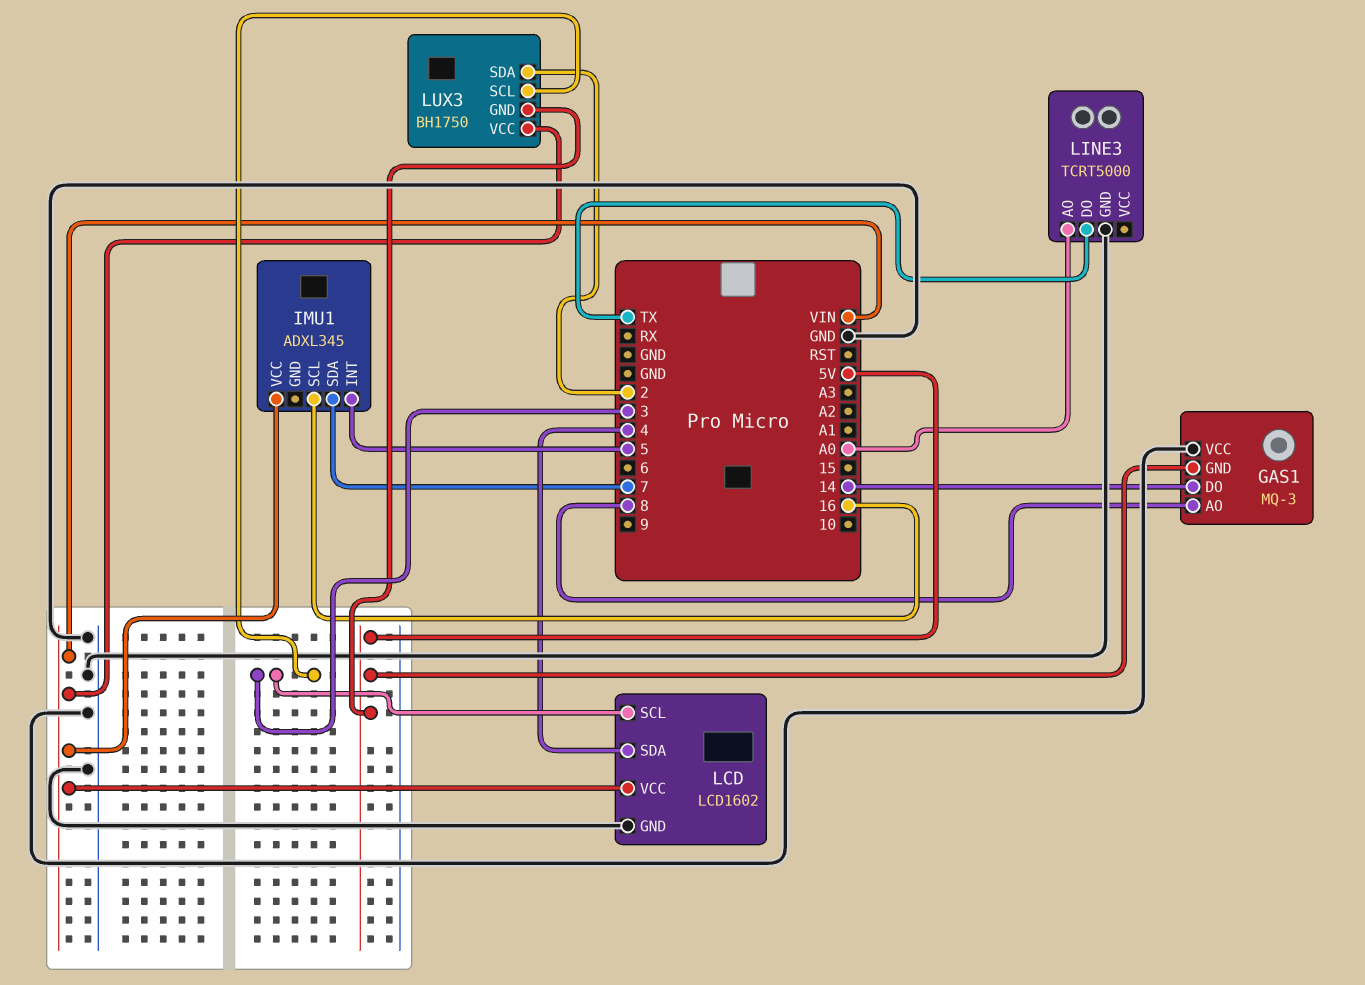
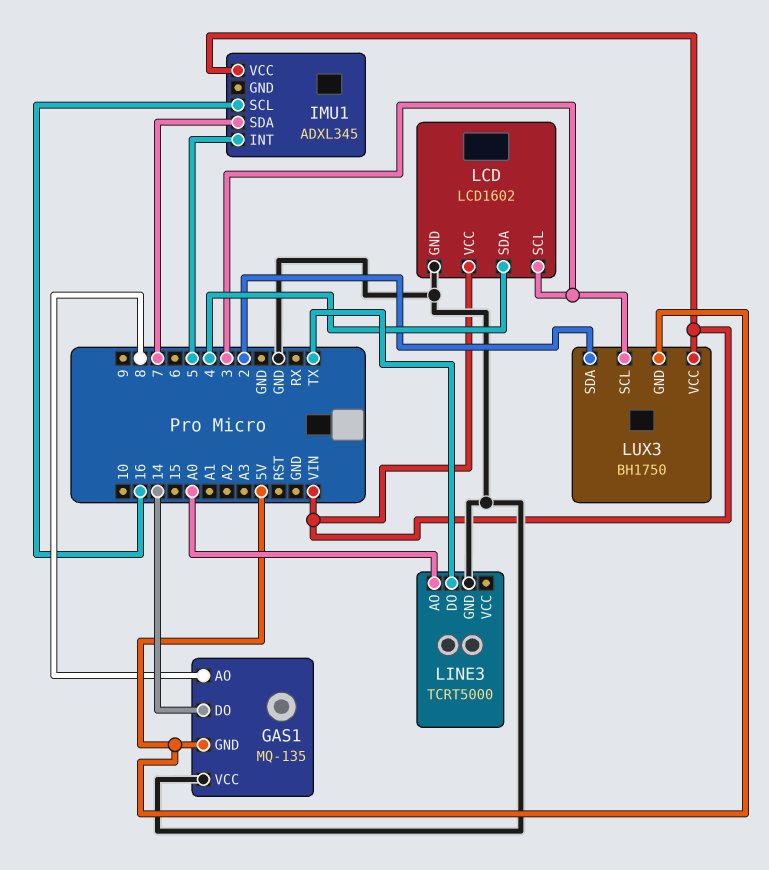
GAS1: MQ-3 -> MQ-135

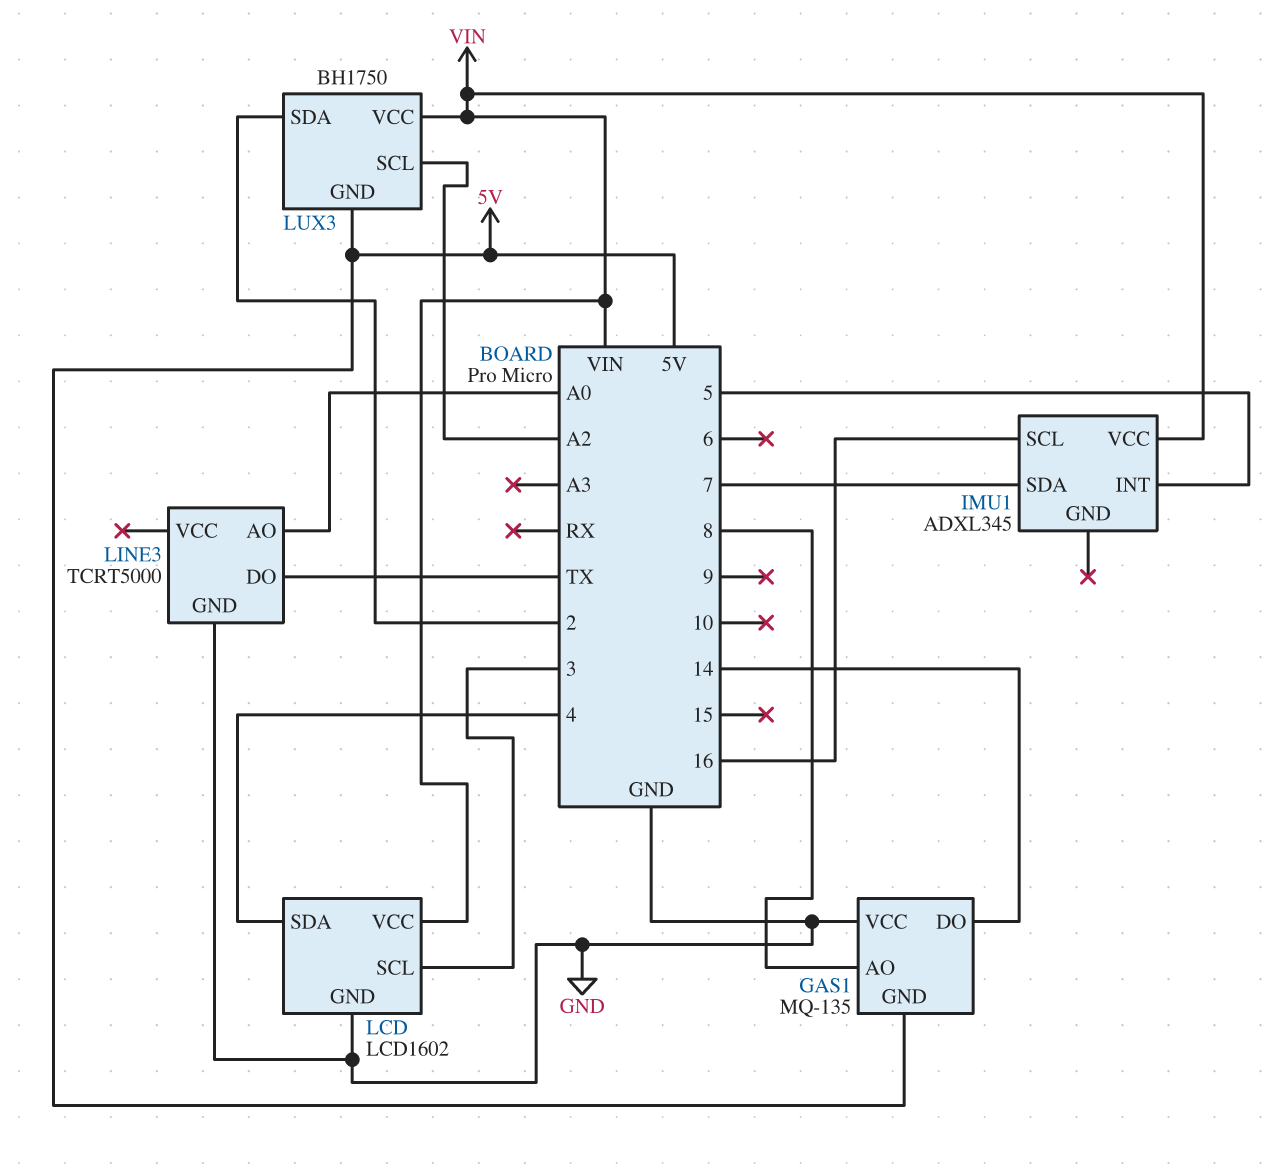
LUX3 pin SCL: 3 -> A2

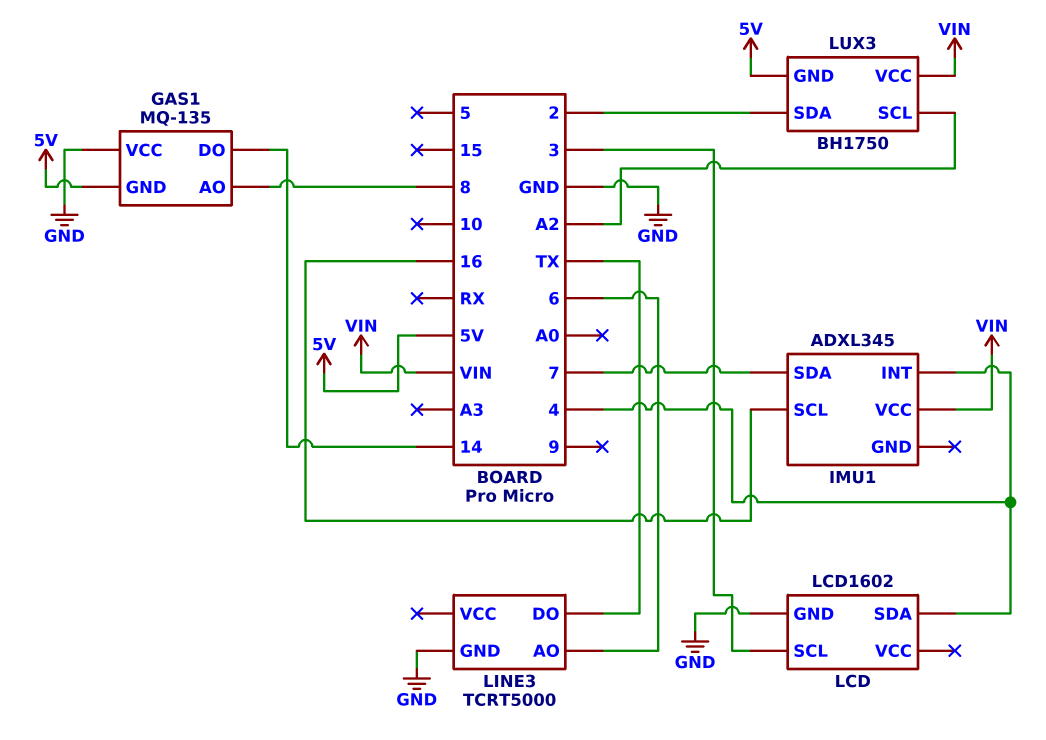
IMU1 pin INT: 5 -> 4
LCD pin VCC: VIN -> none
LINE3 pin AO: A0 -> 6

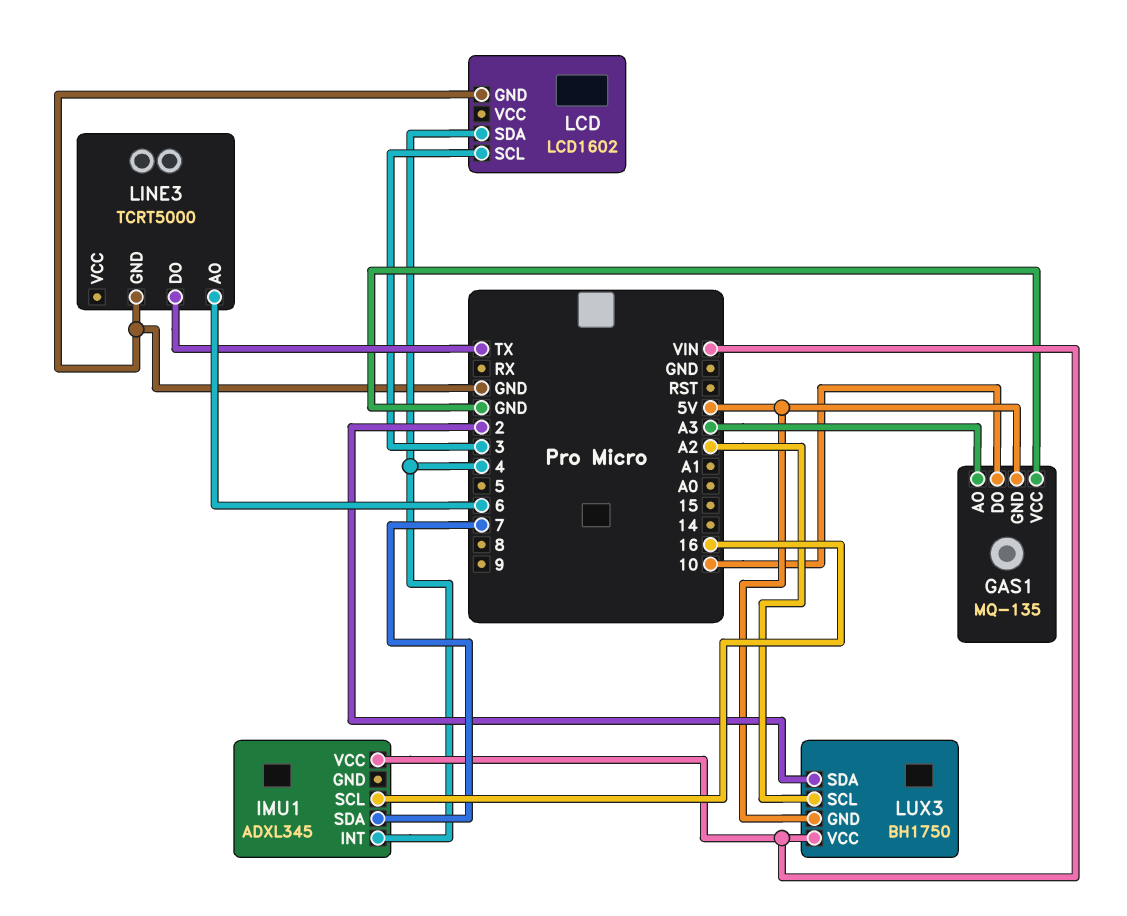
GAS1 pin AO: 8 -> A3
GAS1 pin DO: 14 -> 10

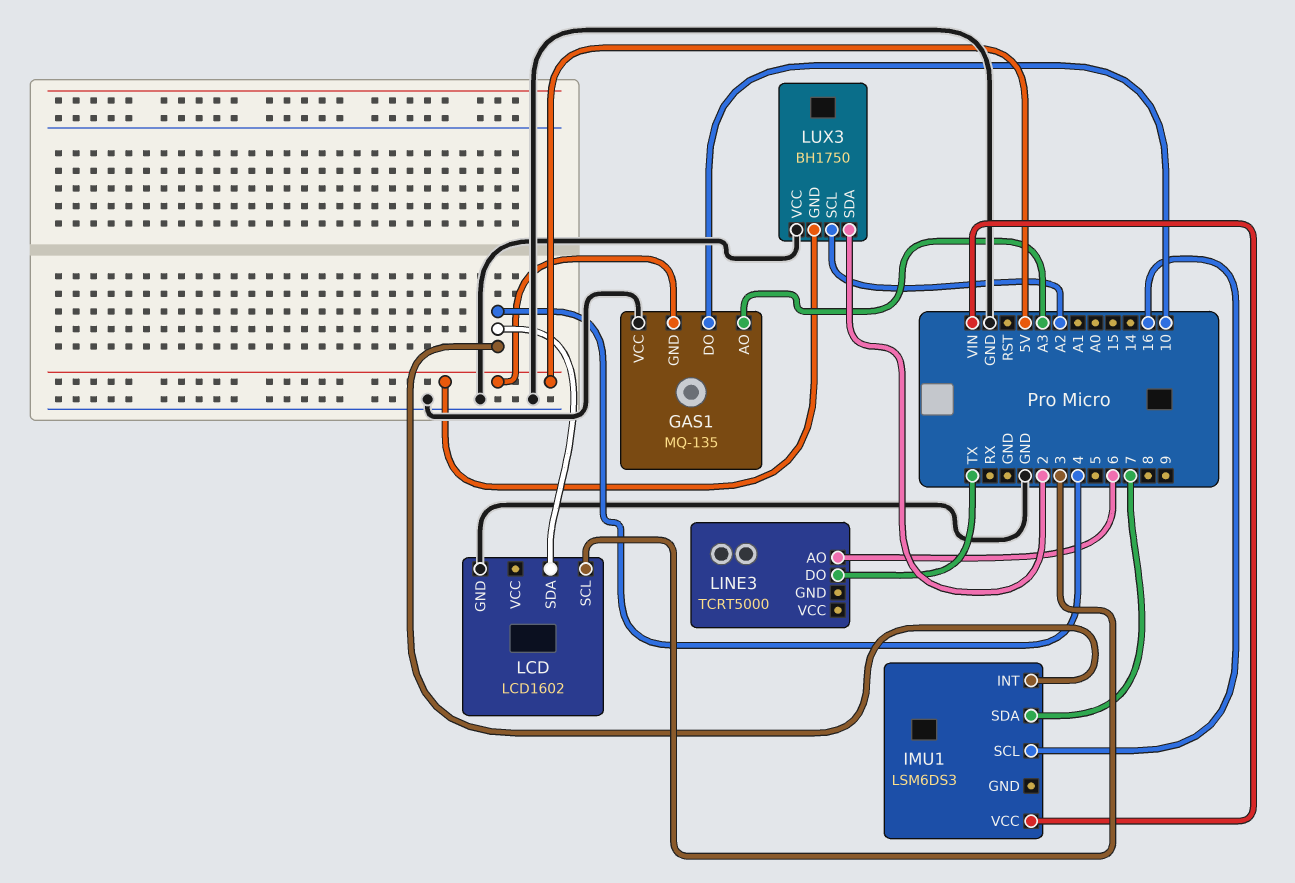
IMU1: ADXL345 -> LSM6DS3
LINE3 pin GND: GND -> none
LUX3 pin VCC: VIN -> GND

